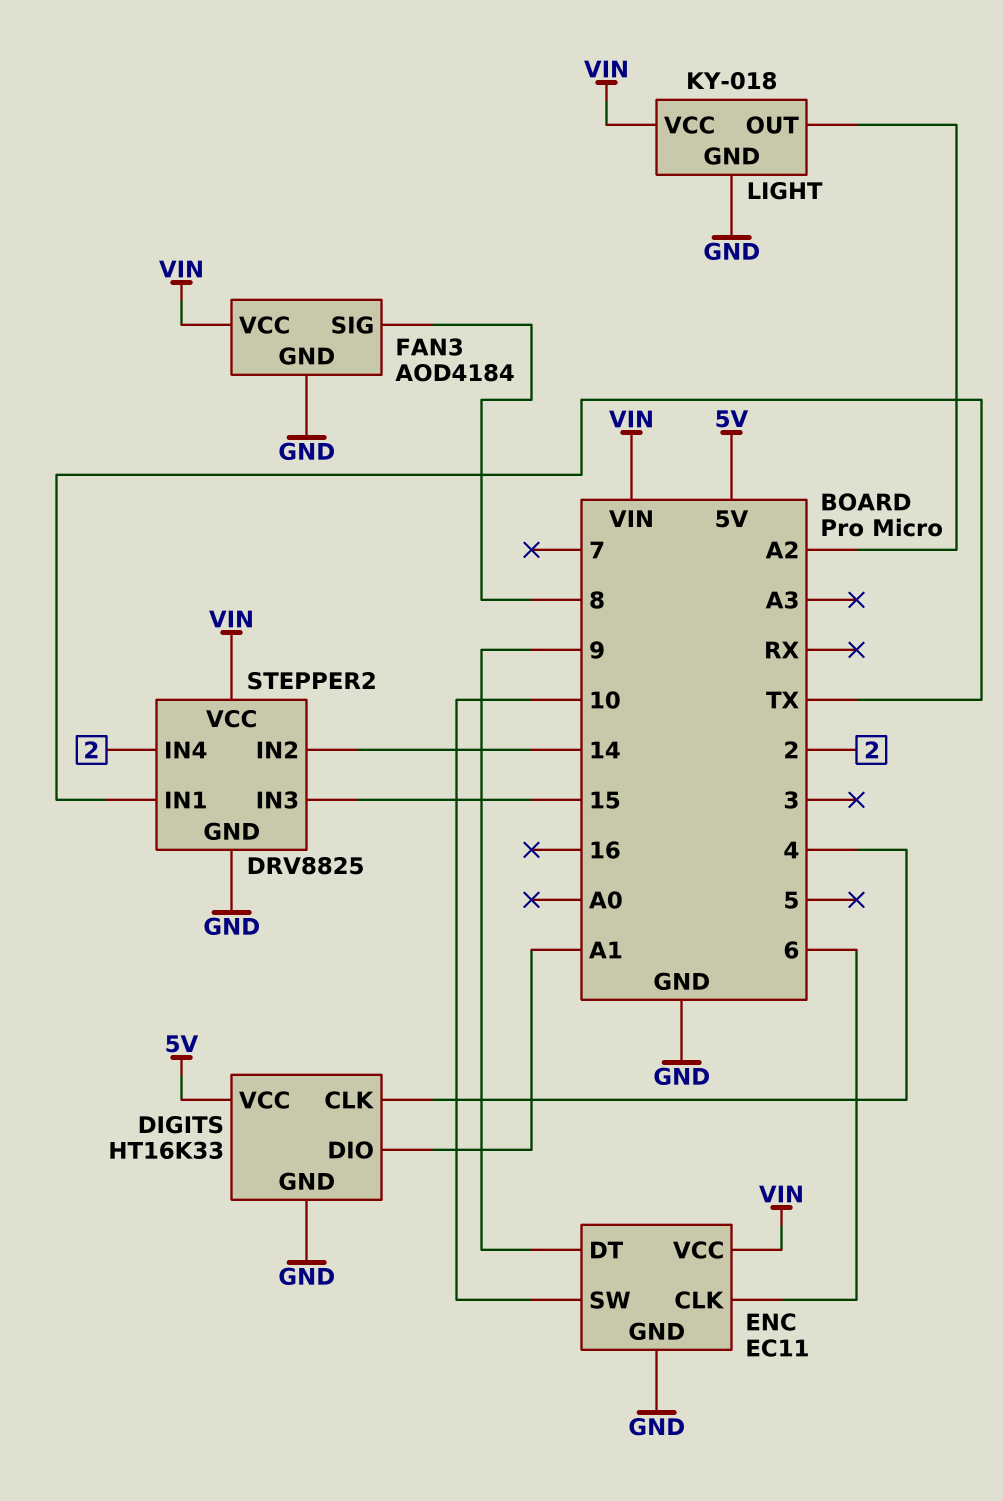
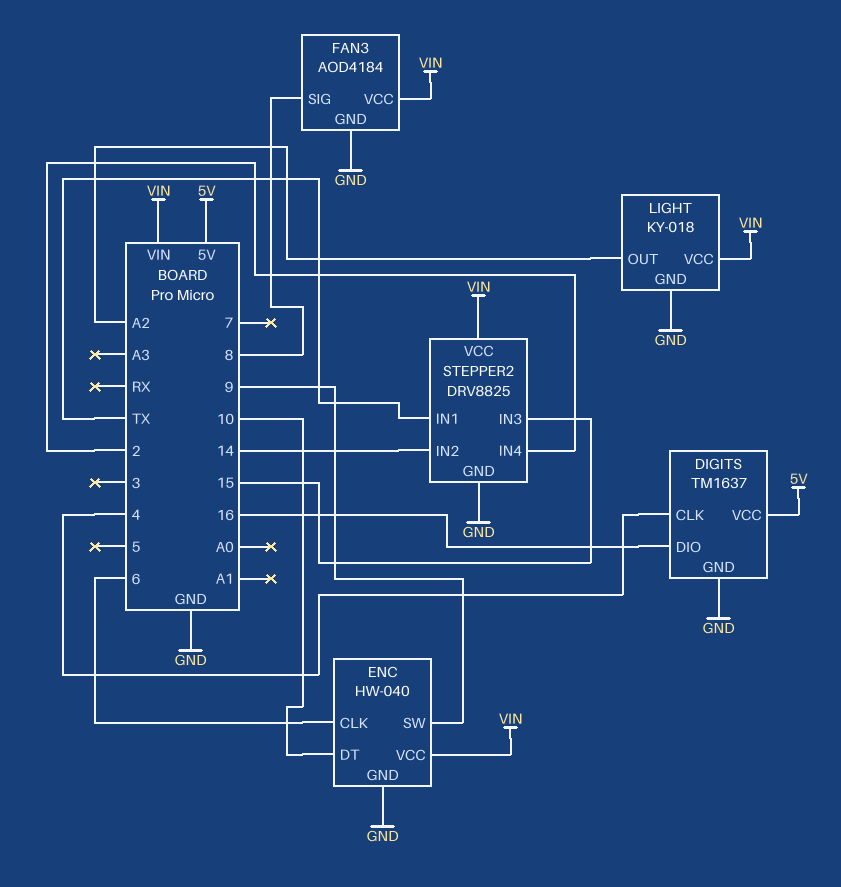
DIGITS: HT16K33 -> TM1637
DIGITS pin DIO: A1 -> 16
ENC: EC11 -> HW-040
ENC pin DT: 9 -> 10
ENC pin SW: 10 -> 9

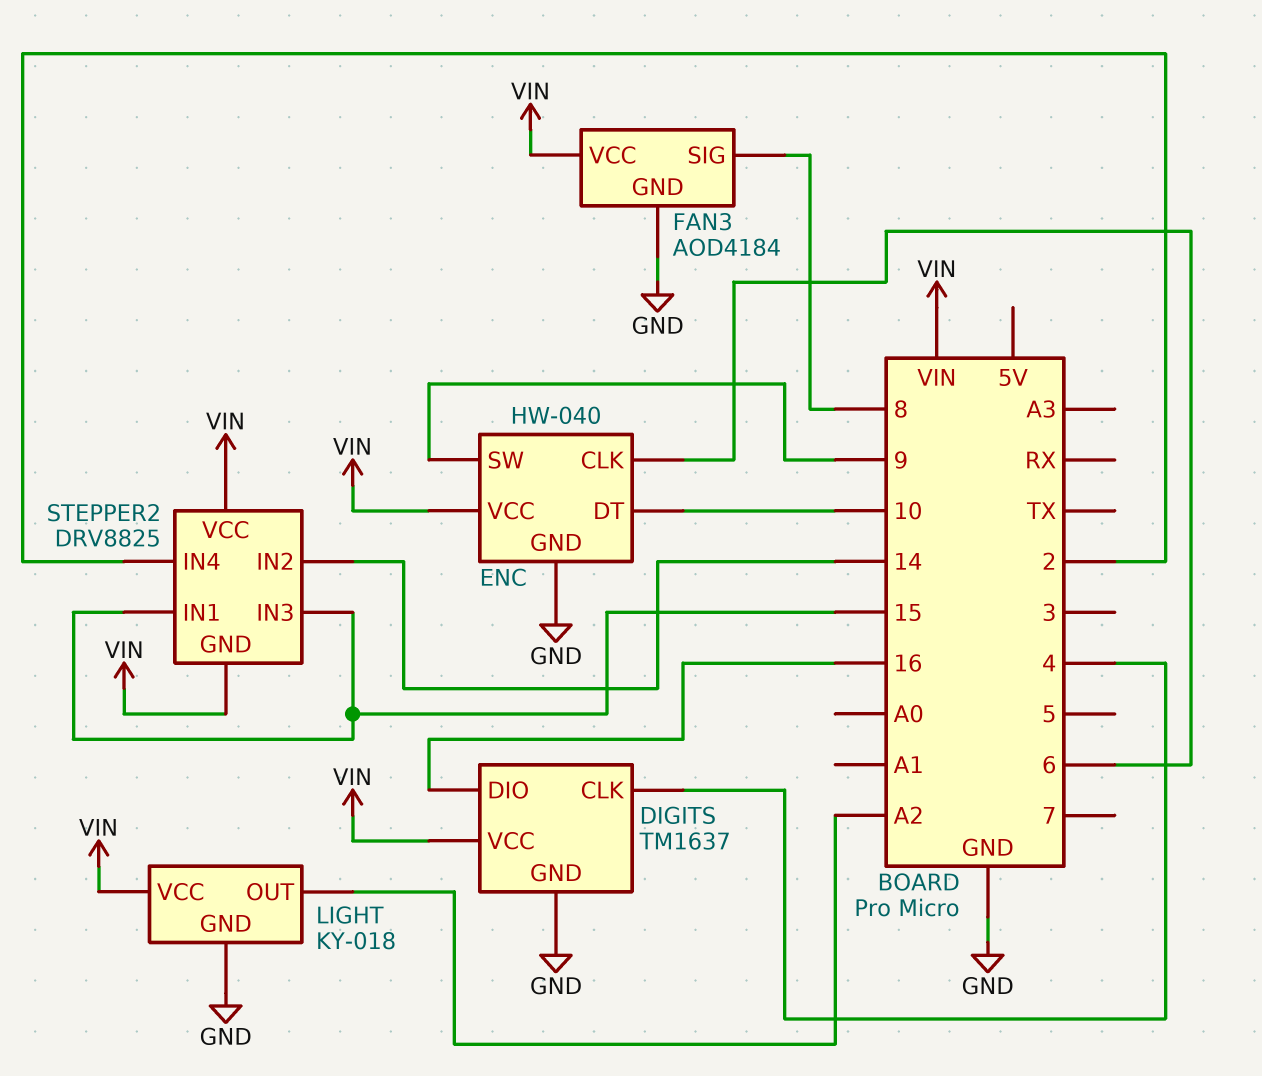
DIGITS pin VCC: 5V -> VIN
STEPPER2 pin GND: GND -> VIN
STEPPER2 pin IN1: TX -> 15

